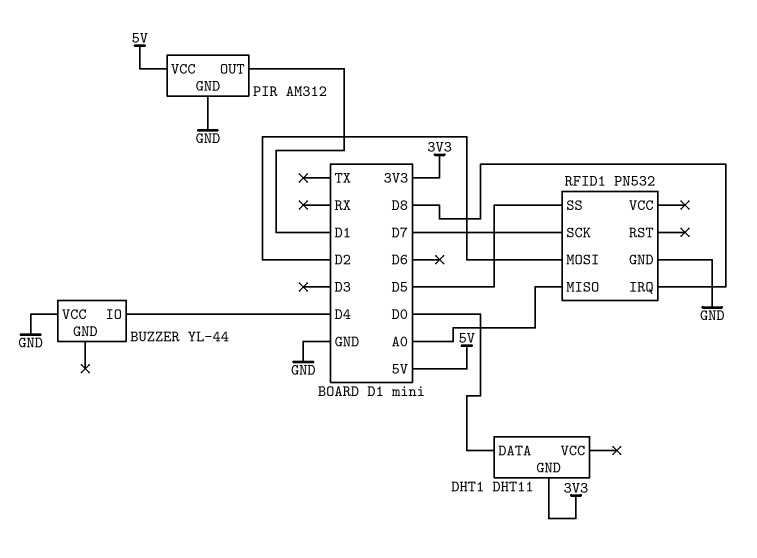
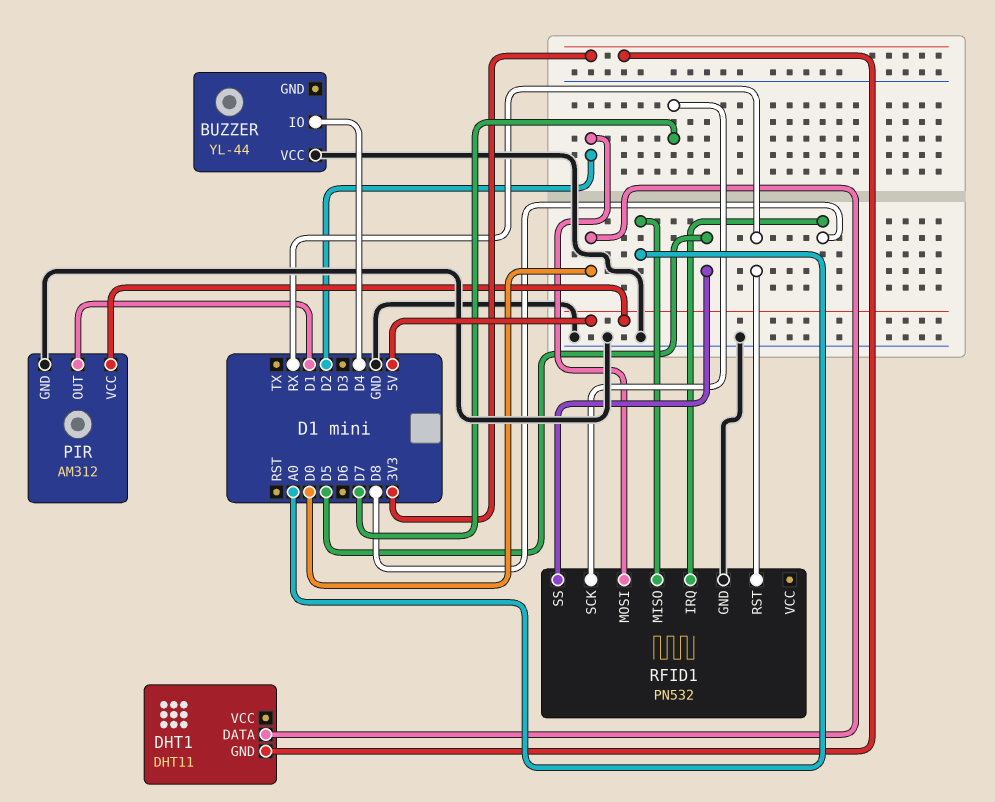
RFID1 pin RST: none -> RX

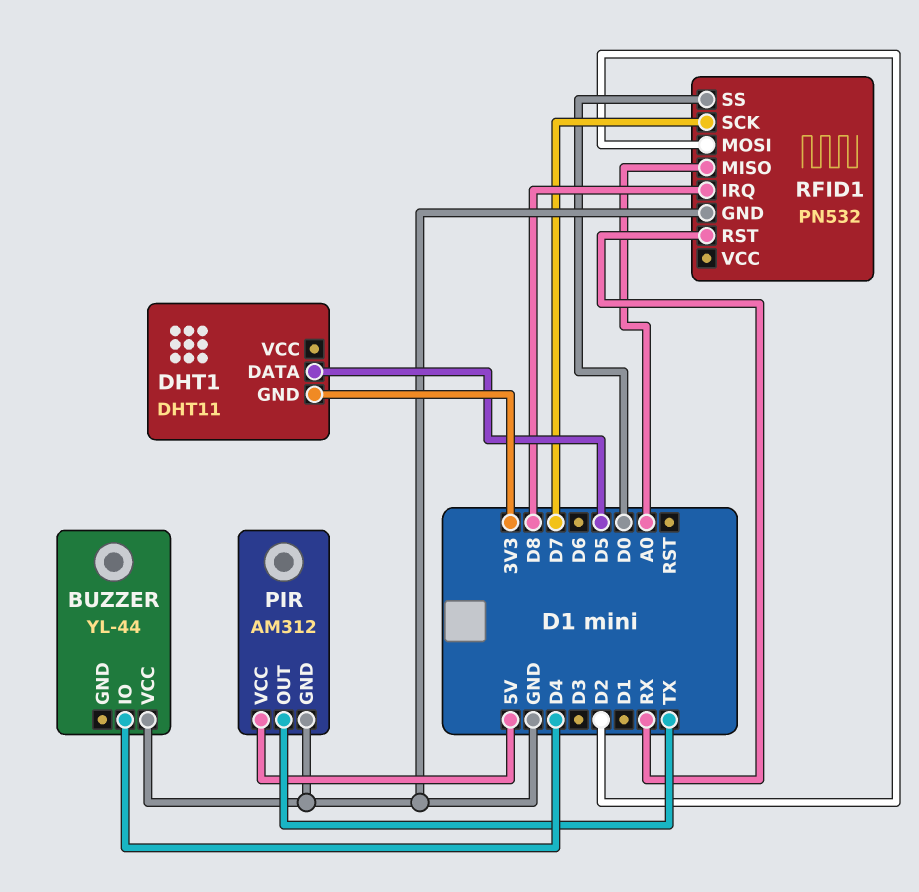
DHT1 pin DATA: D0 -> D5
PIR pin OUT: D1 -> TX
RFID1 pin SS: D5 -> D0

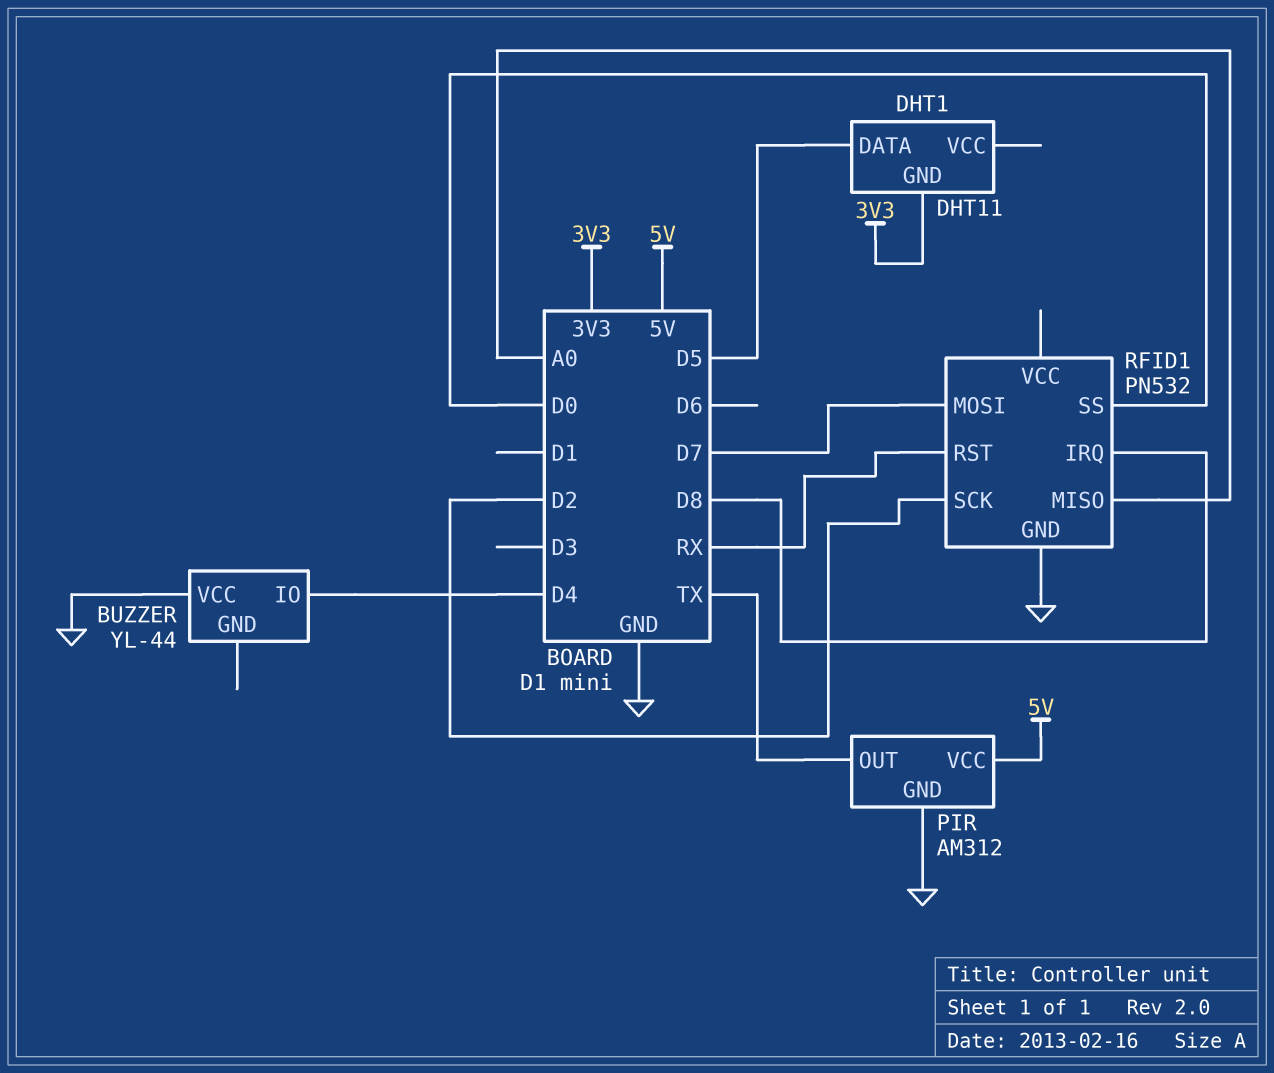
RFID1 pin MOSI: D2 -> D7
RFID1 pin SCK: D7 -> D2

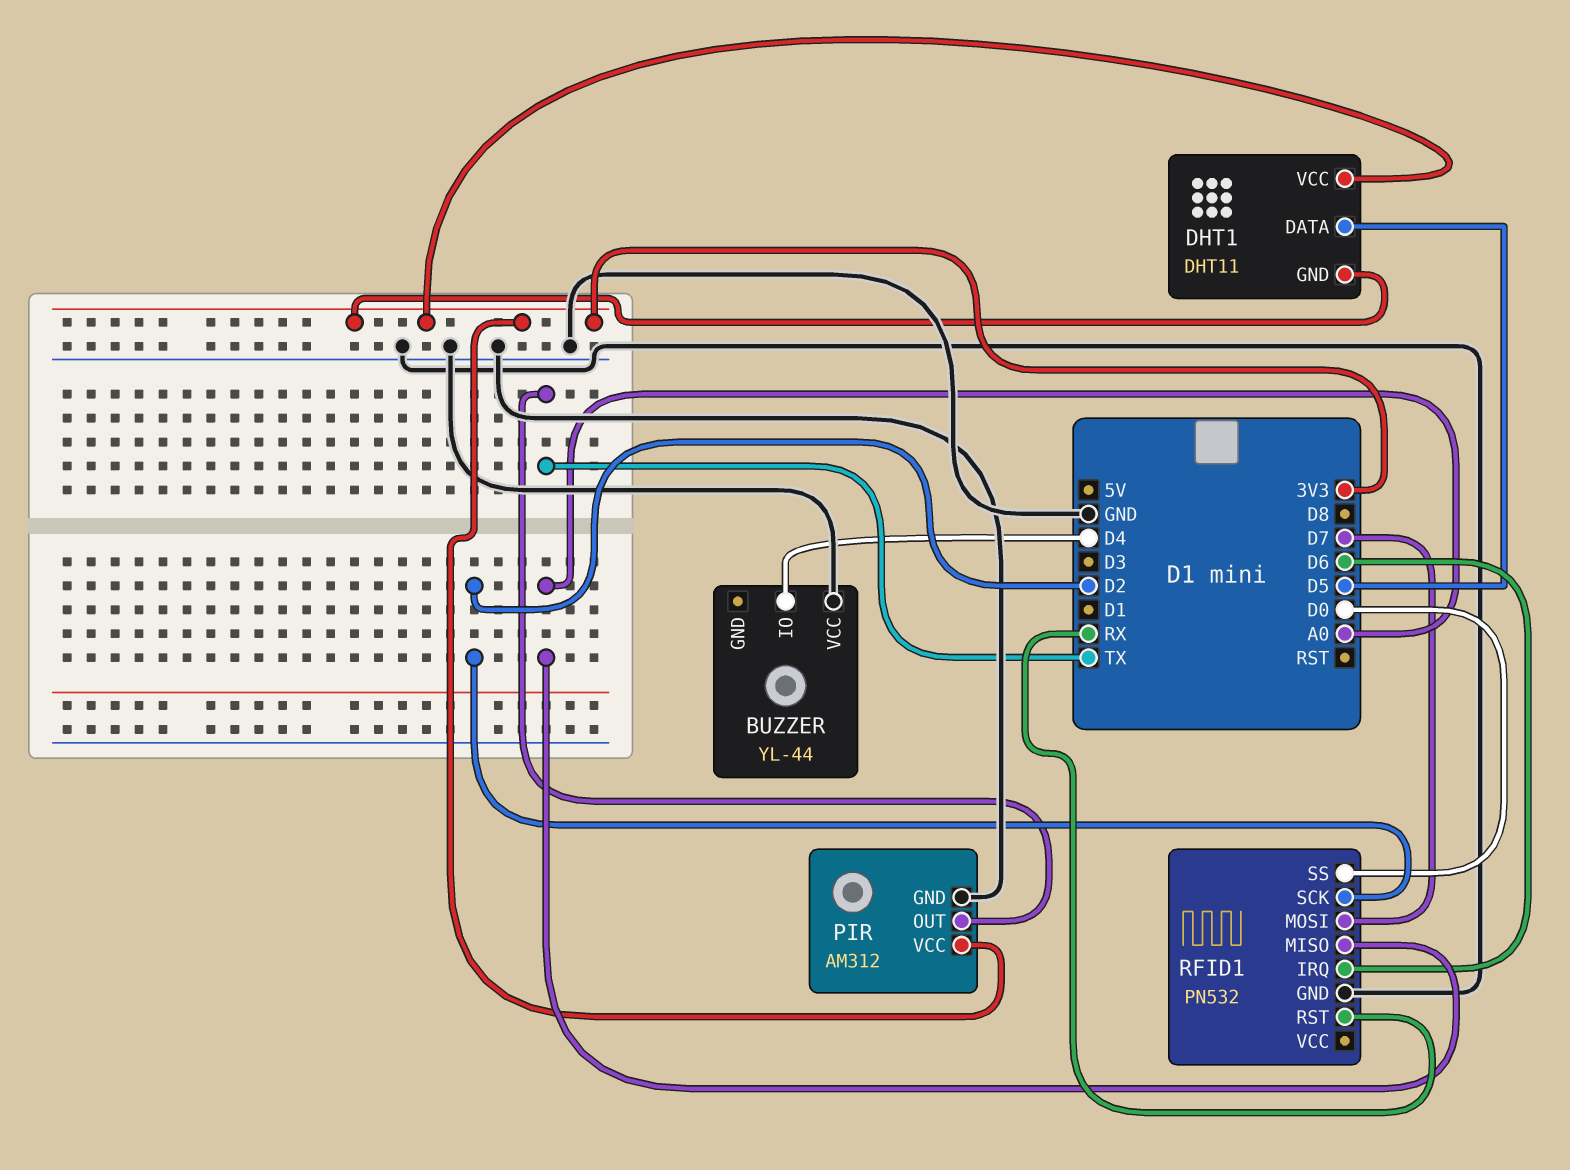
DHT1 pin VCC: none -> 3V3
PIR pin VCC: 5V -> 3V3
RFID1 pin IRQ: D8 -> D6

